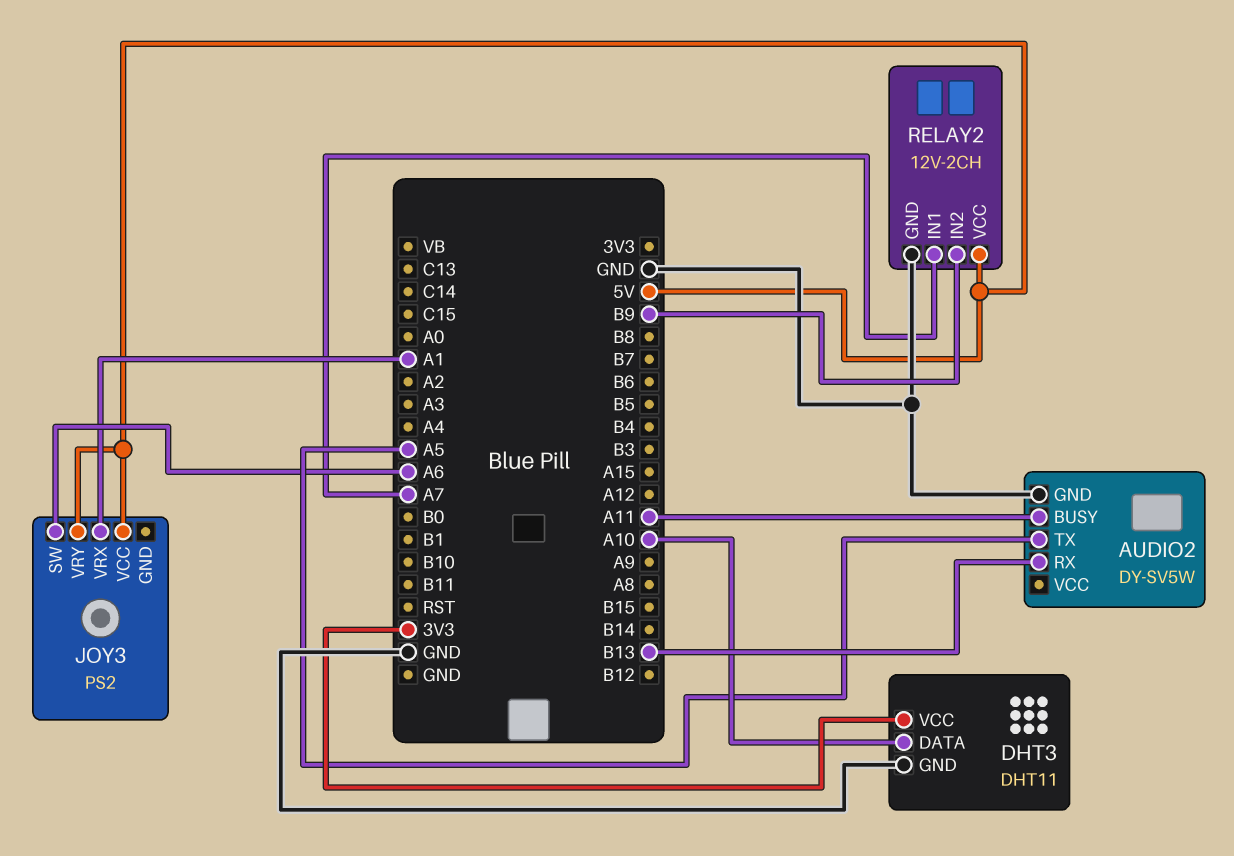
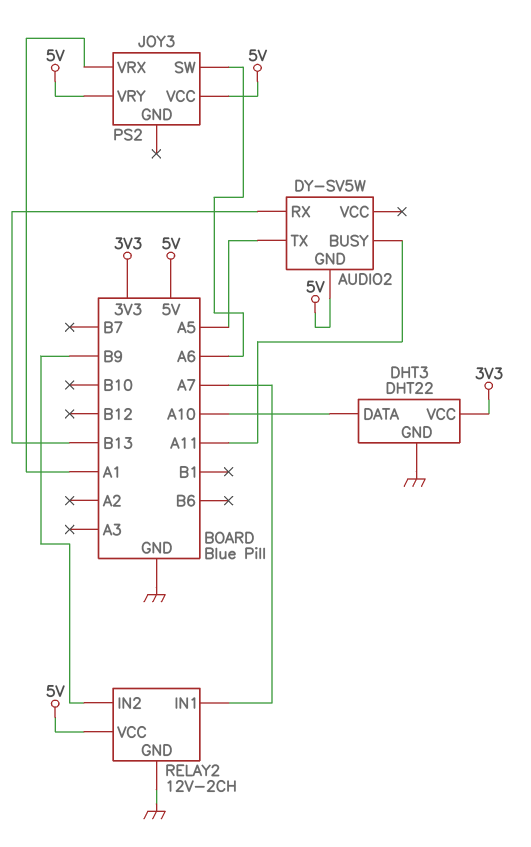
AUDIO2 pin GND: GND -> 5V
DHT3: DHT11 -> DHT22

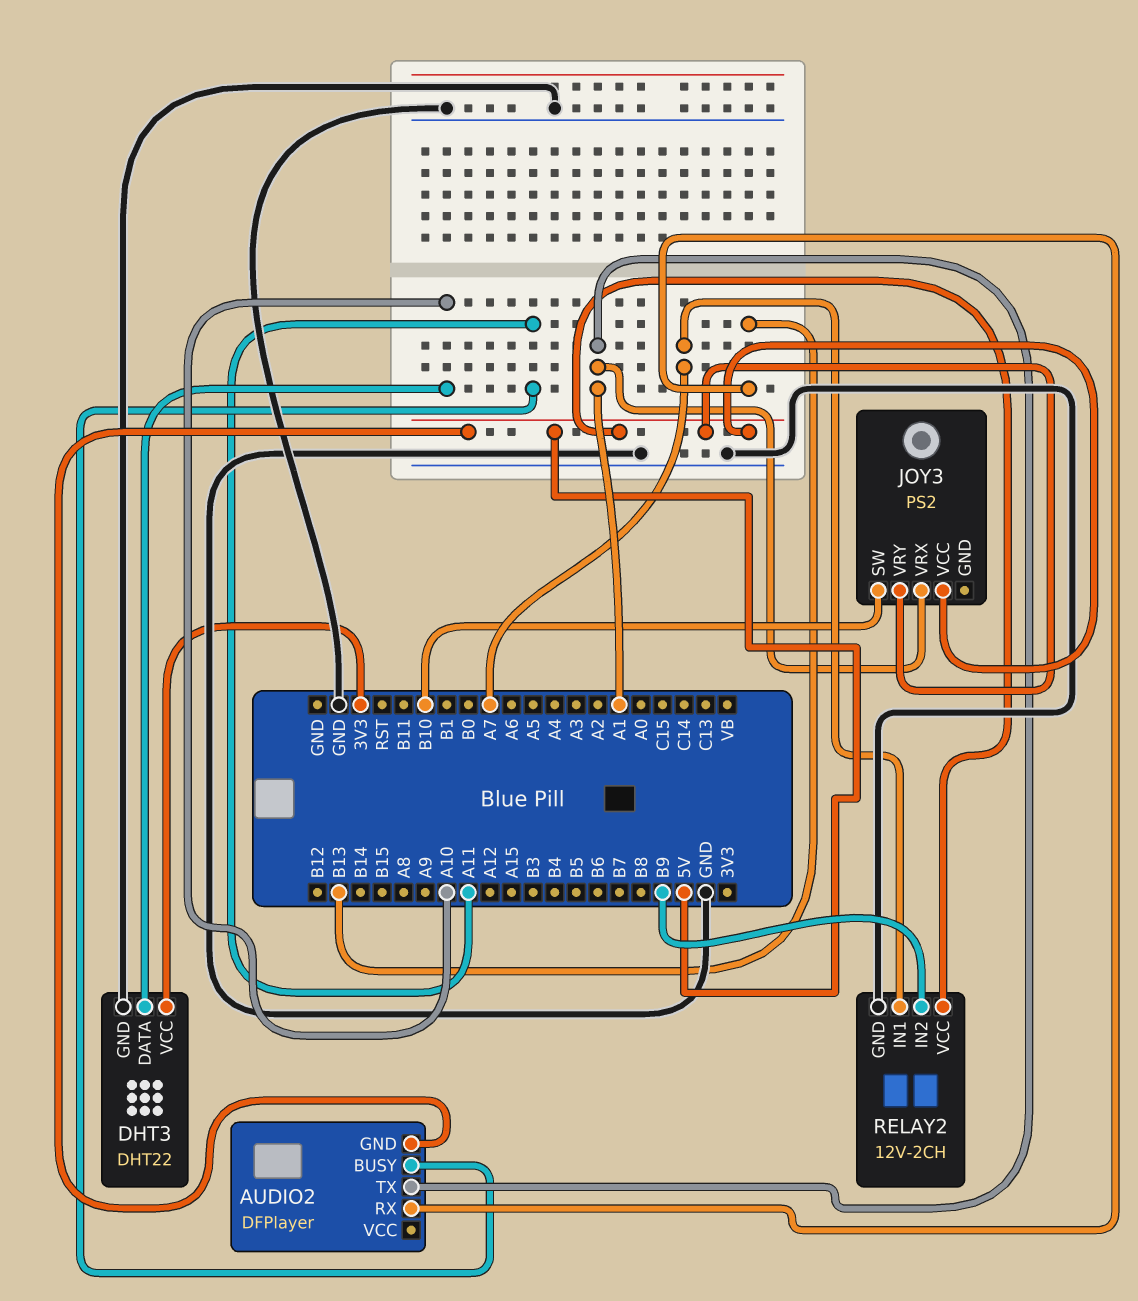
AUDIO2: DY-SV5W -> DFPlayer
AUDIO2 pin TX: A5 -> A1
JOY3 pin SW: A6 -> B10

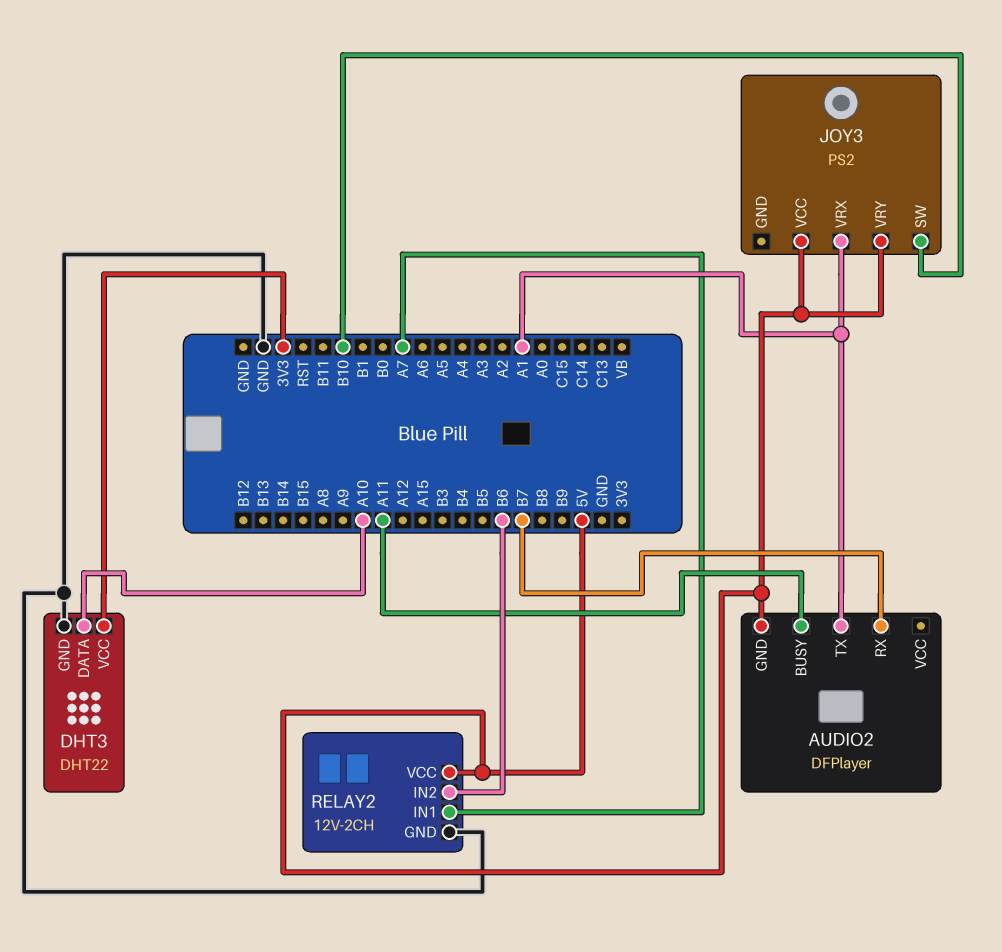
AUDIO2 pin RX: B13 -> B7
RELAY2 pin IN2: B9 -> B6

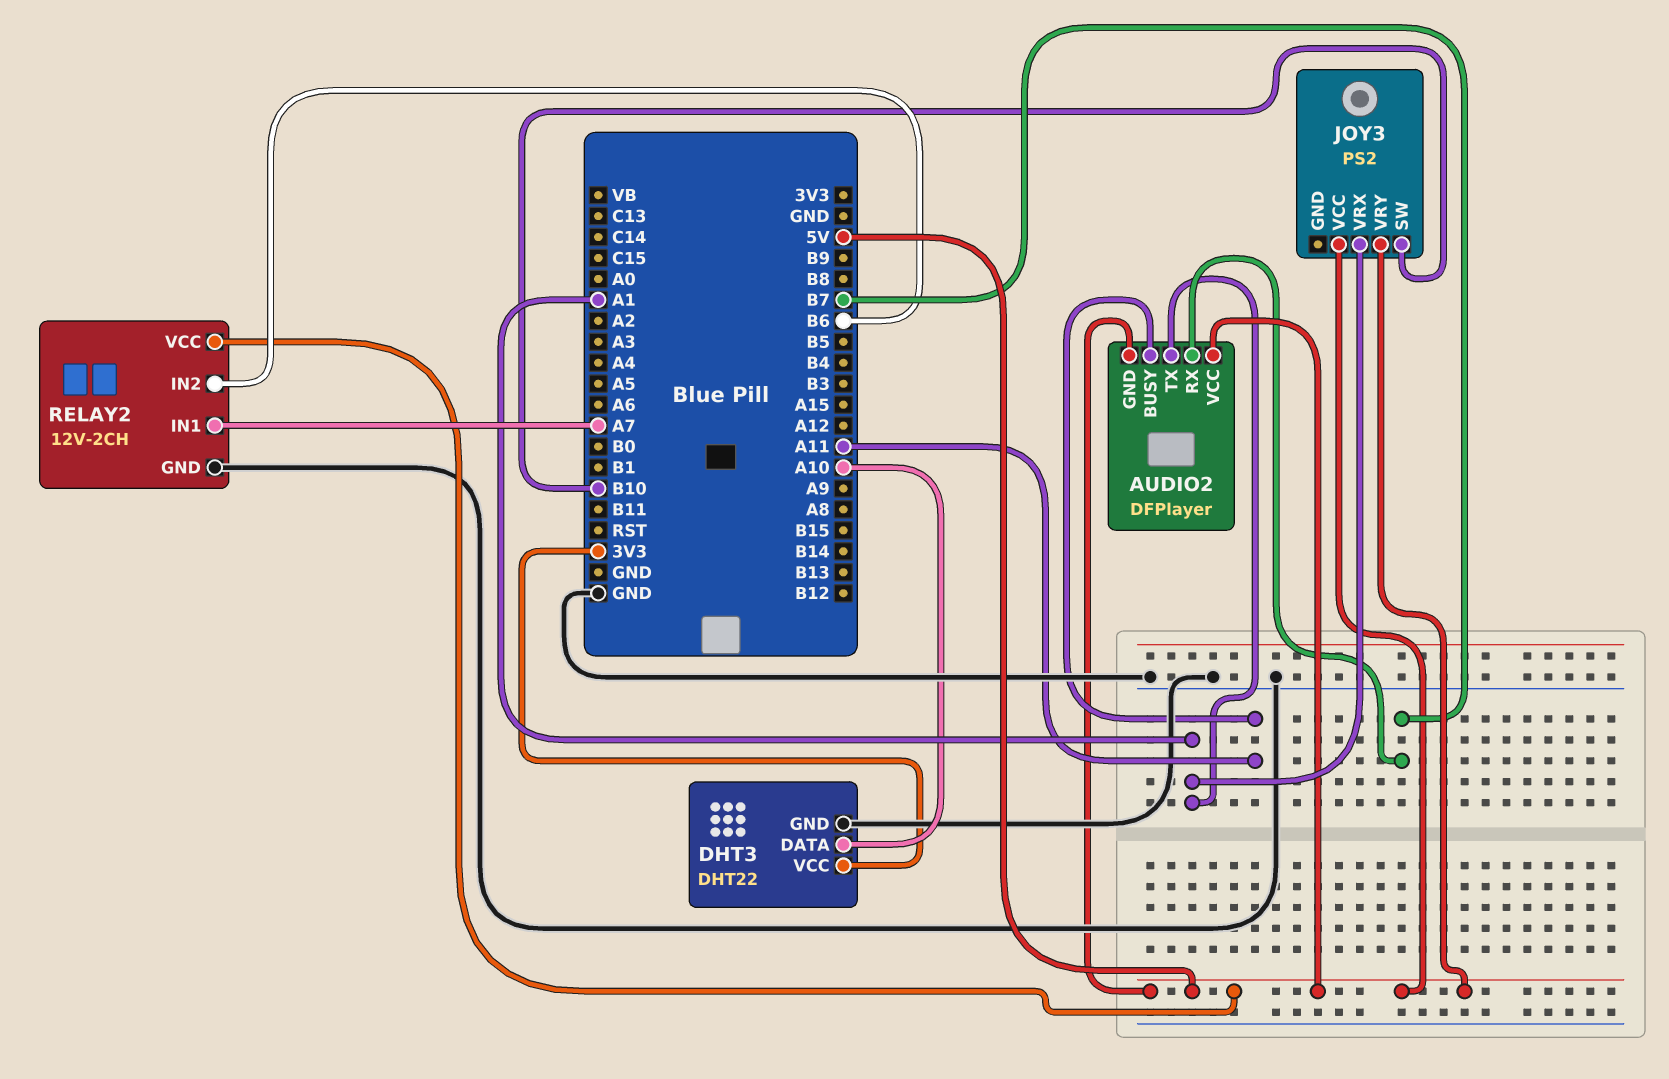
AUDIO2 pin VCC: none -> 5V

